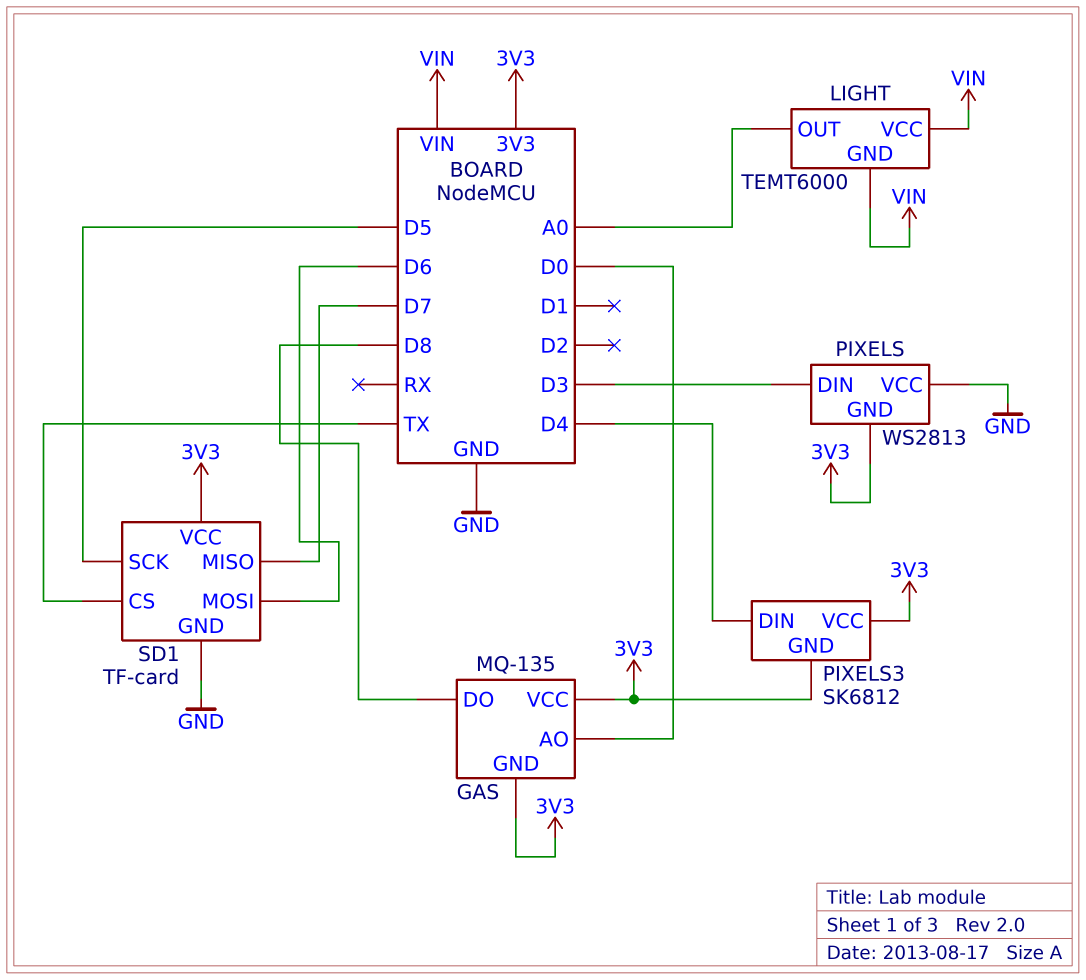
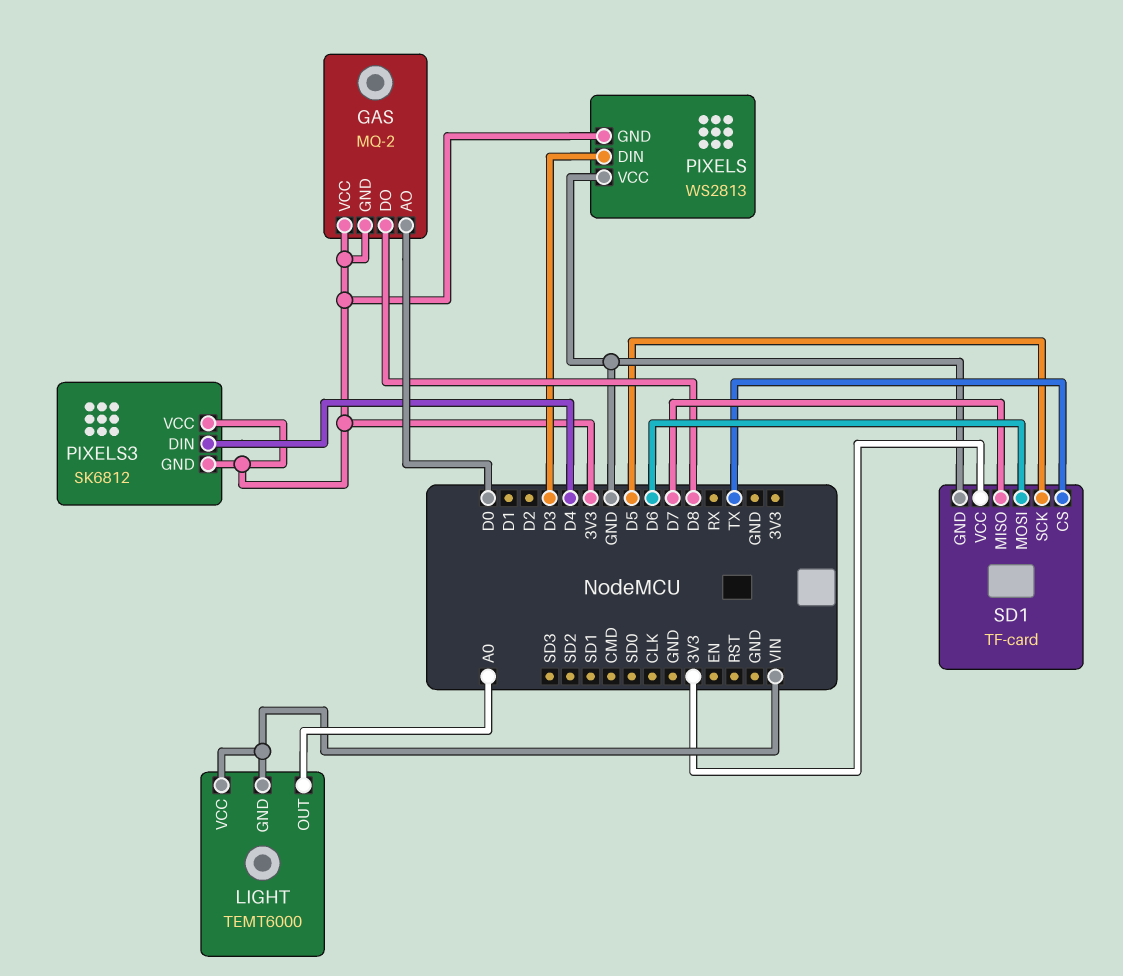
GAS: MQ-135 -> MQ-2

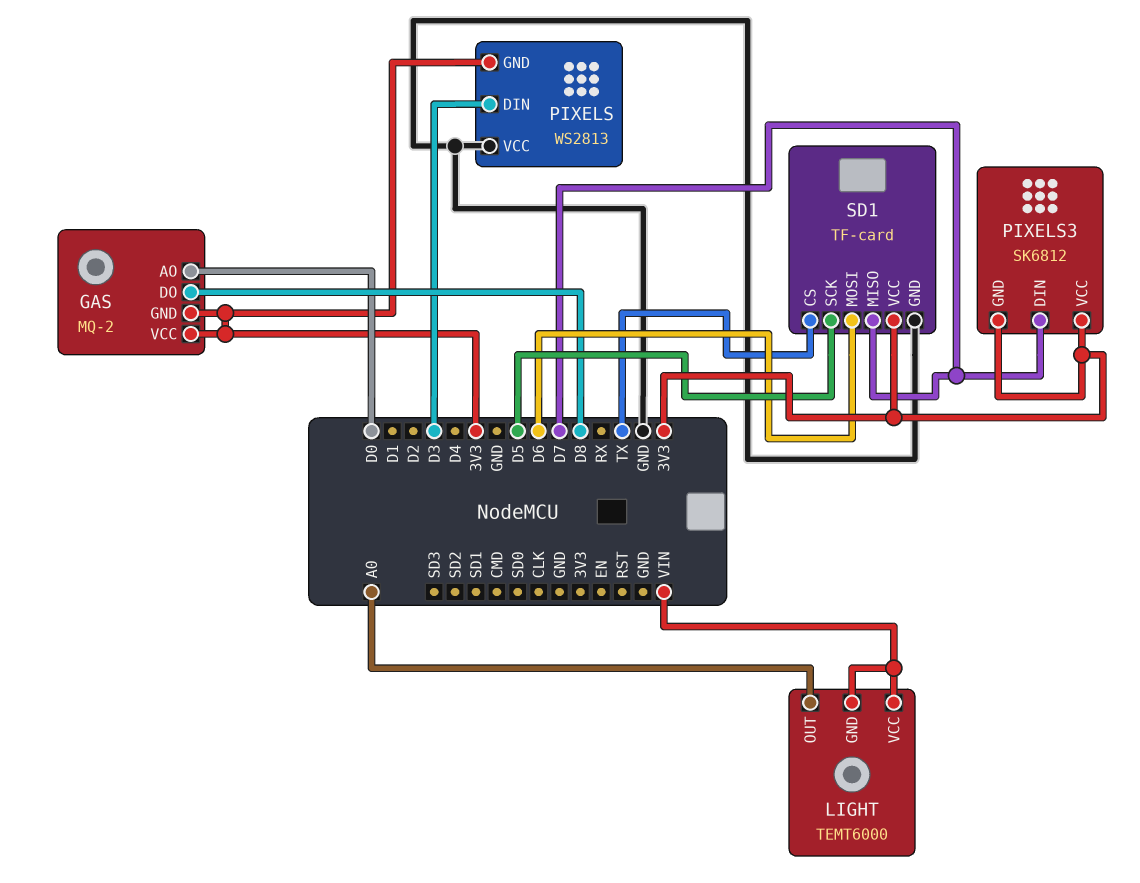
PIXELS3 pin DIN: D4 -> D7

